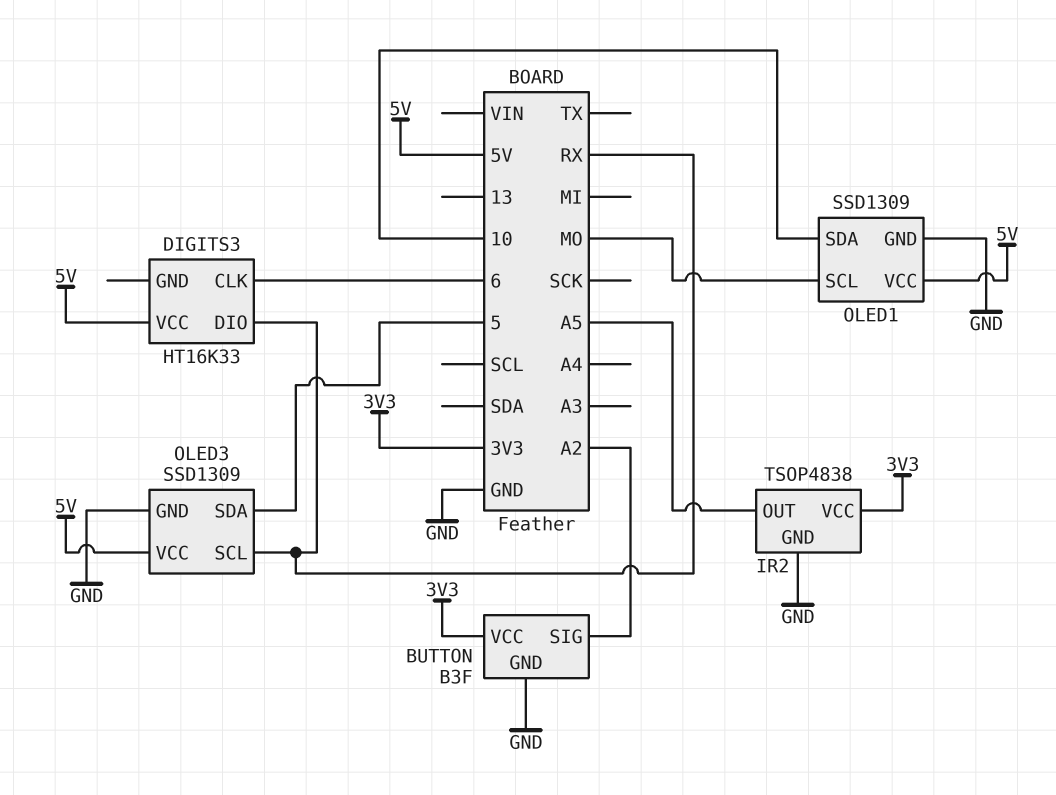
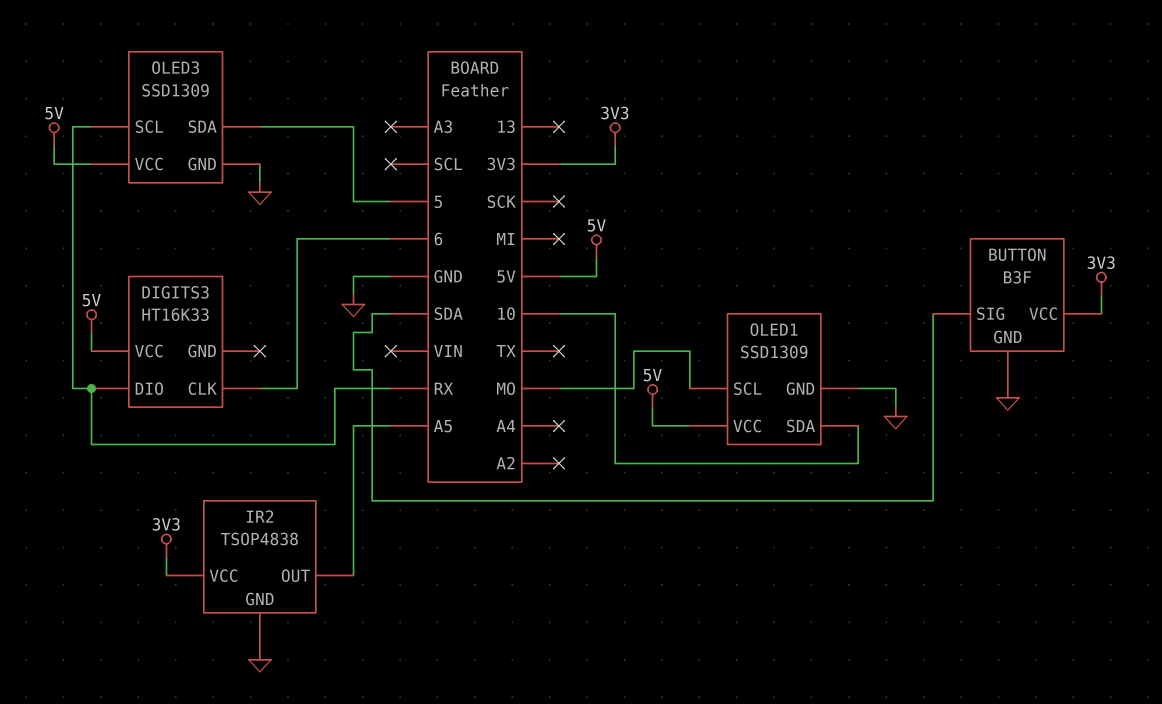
BUTTON pin SIG: A2 -> SDA

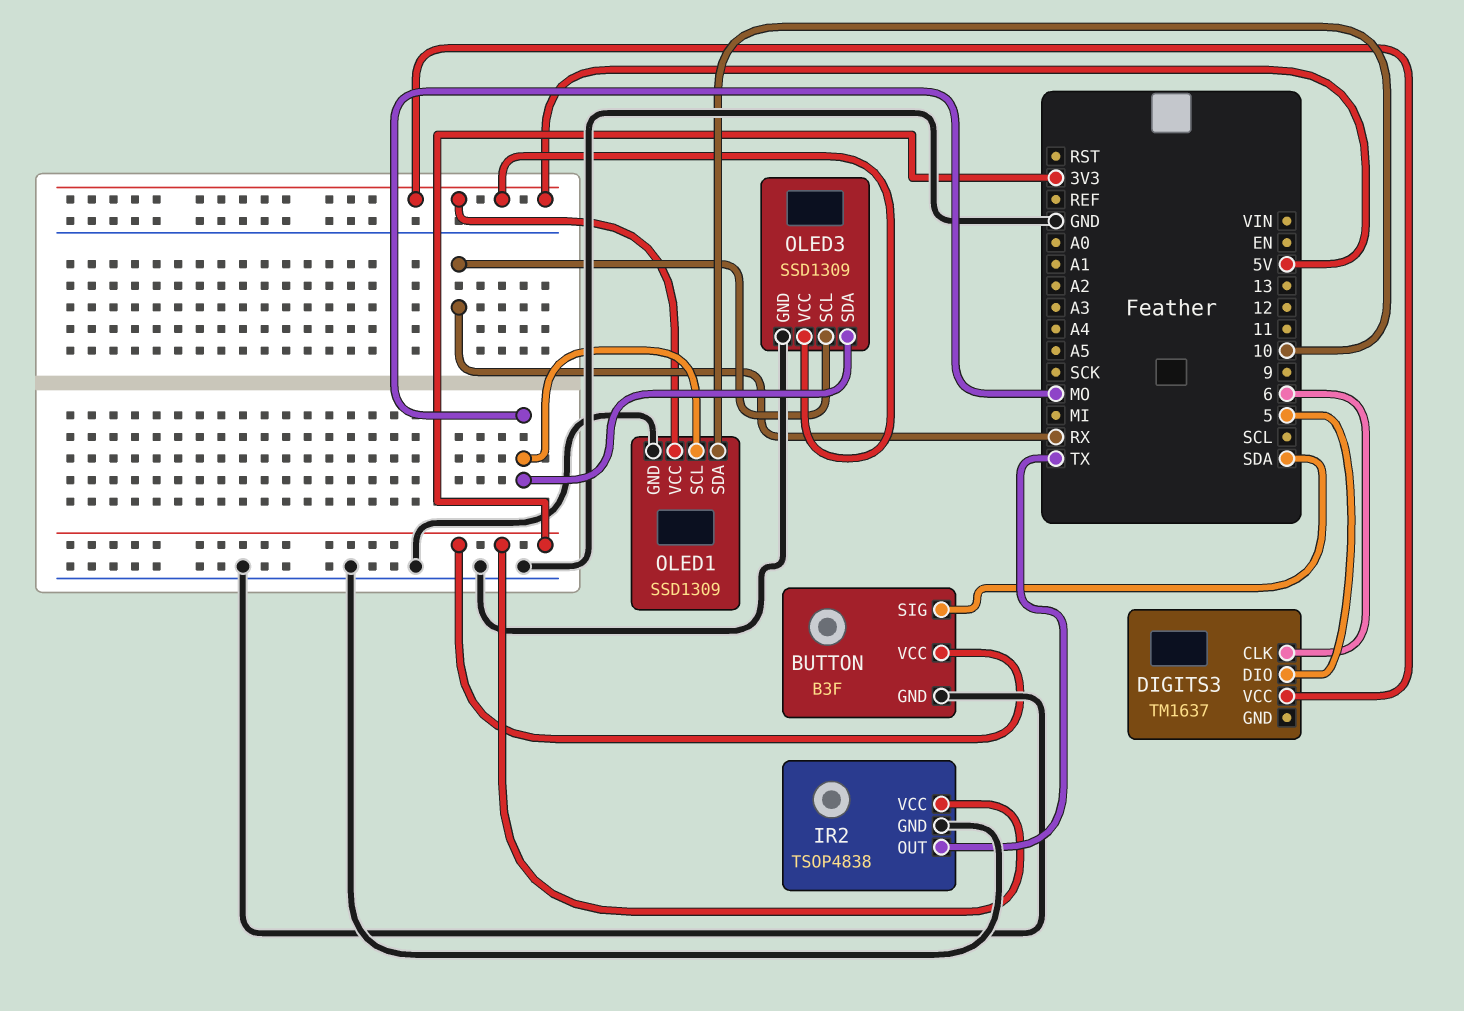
DIGITS3: HT16K33 -> TM1637
DIGITS3 pin DIO: RX -> 5
IR2 pin OUT: A5 -> TX
OLED3 pin SDA: 5 -> MO

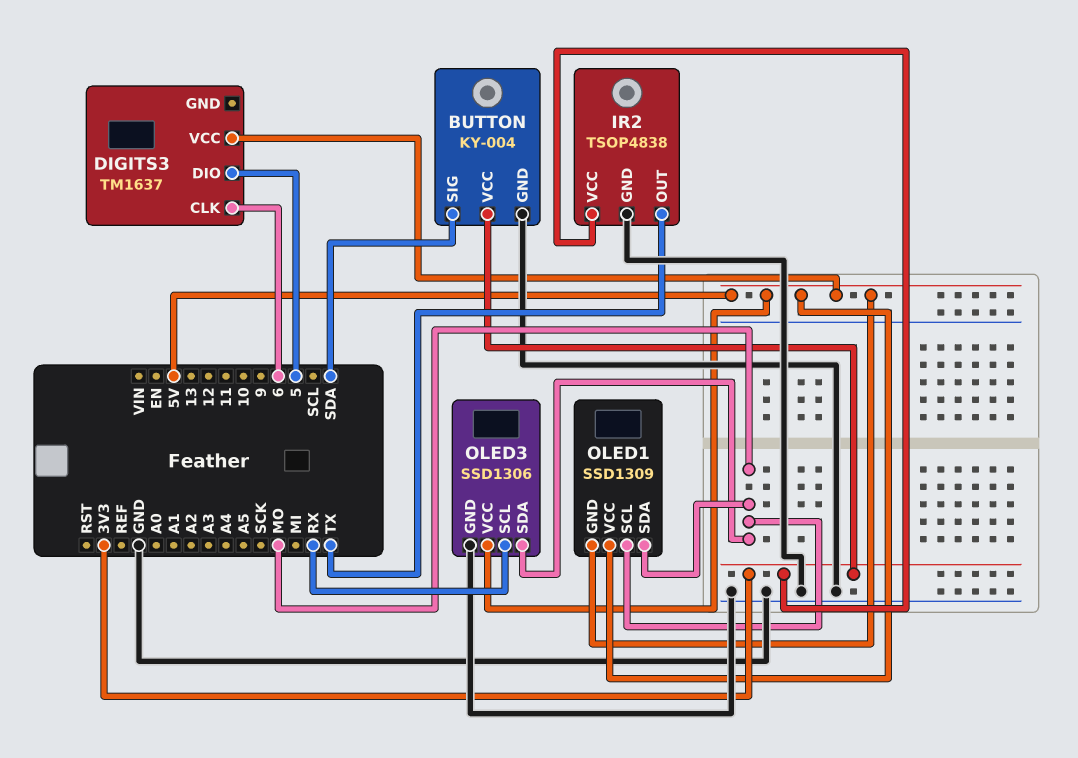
BUTTON: B3F -> KY-004
OLED1 pin GND: GND -> 5V
OLED1 pin SDA: 10 -> MO
OLED3: SSD1309 -> SSD1306

